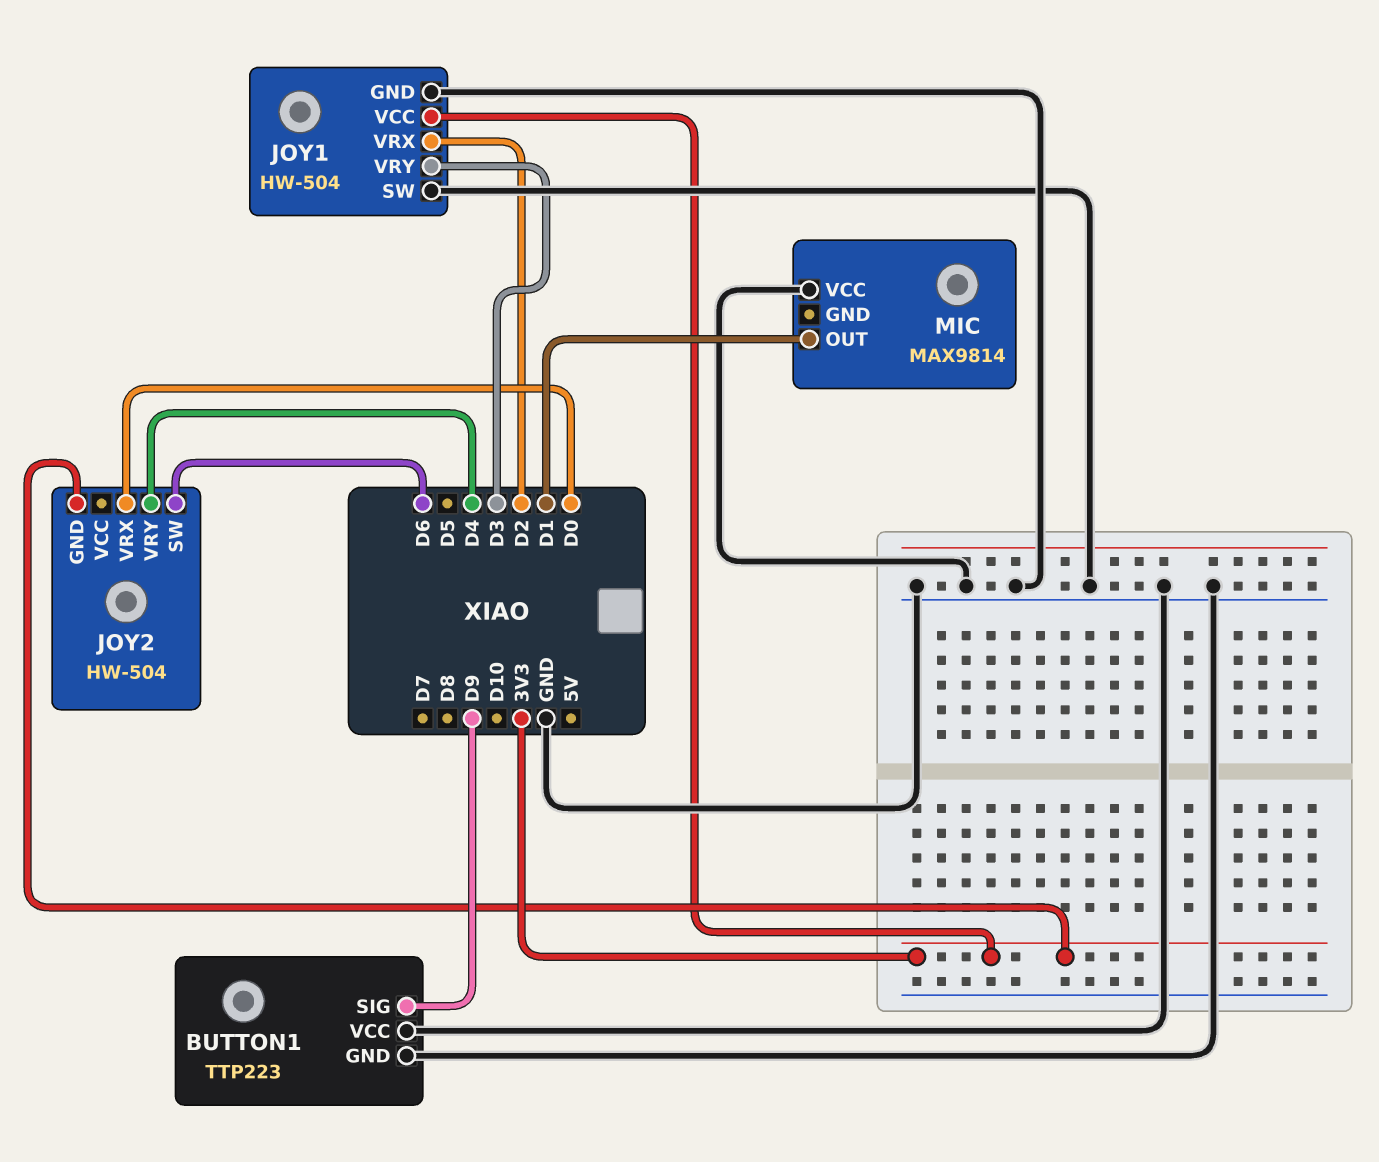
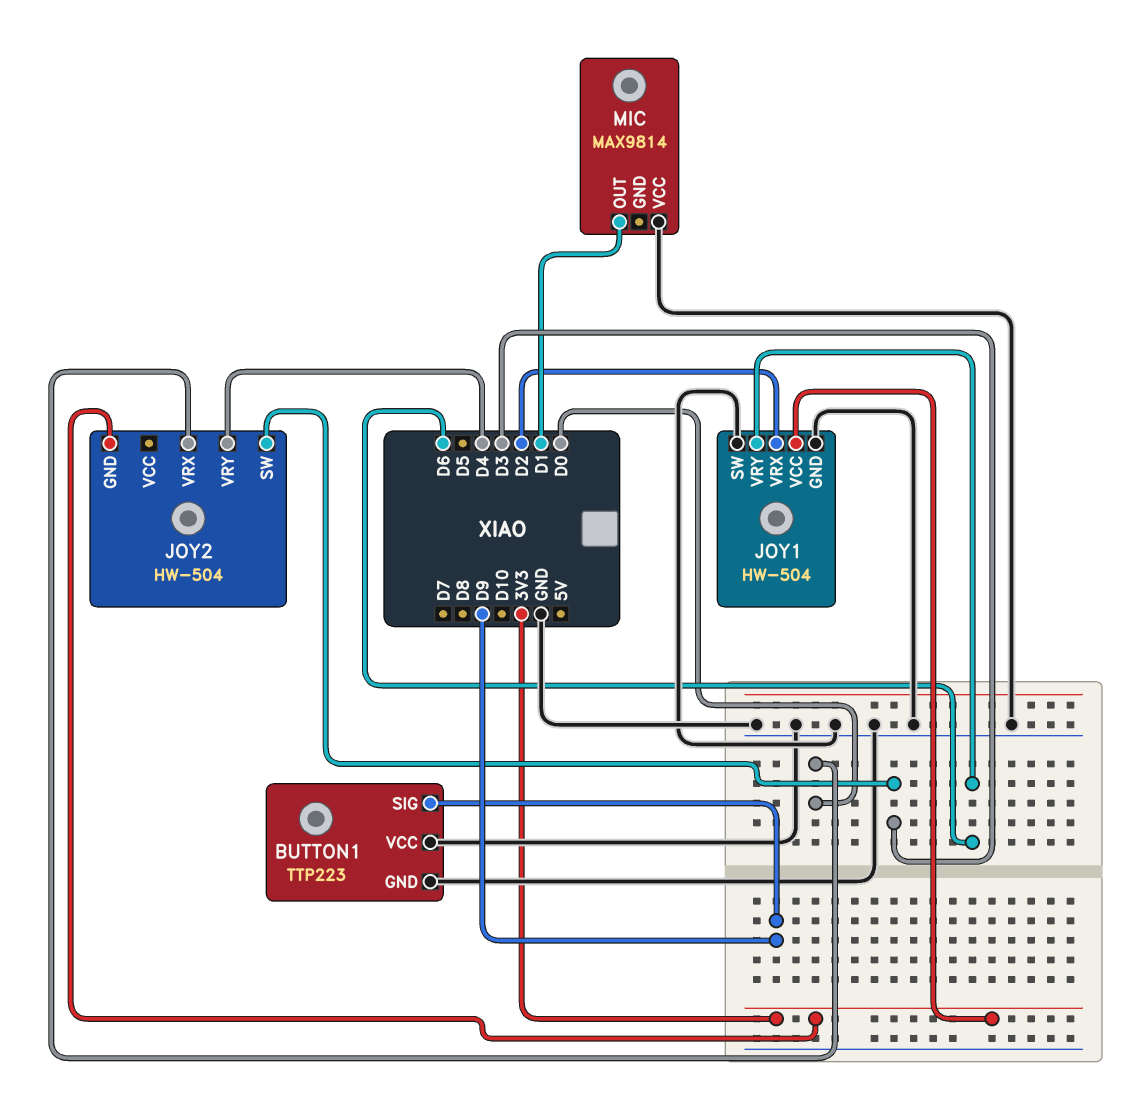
JOY1 pin VRY: D3 -> D6
JOY2 pin SW: D6 -> D3

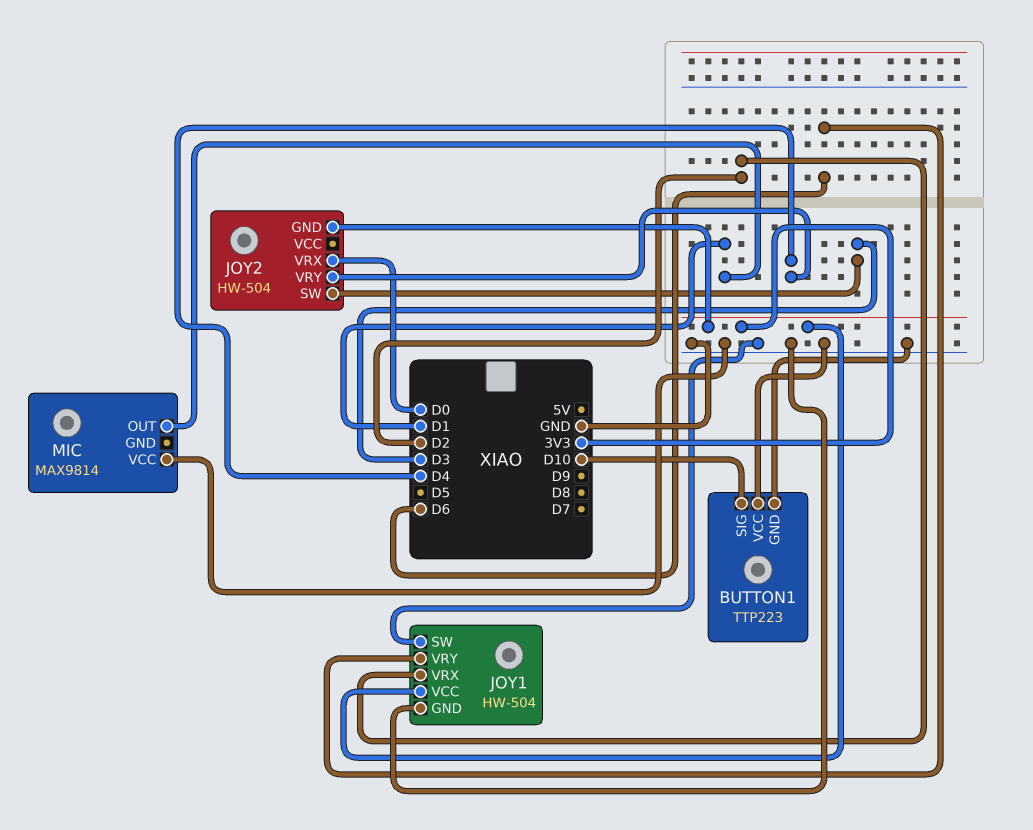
BUTTON1 pin SIG: D9 -> D10

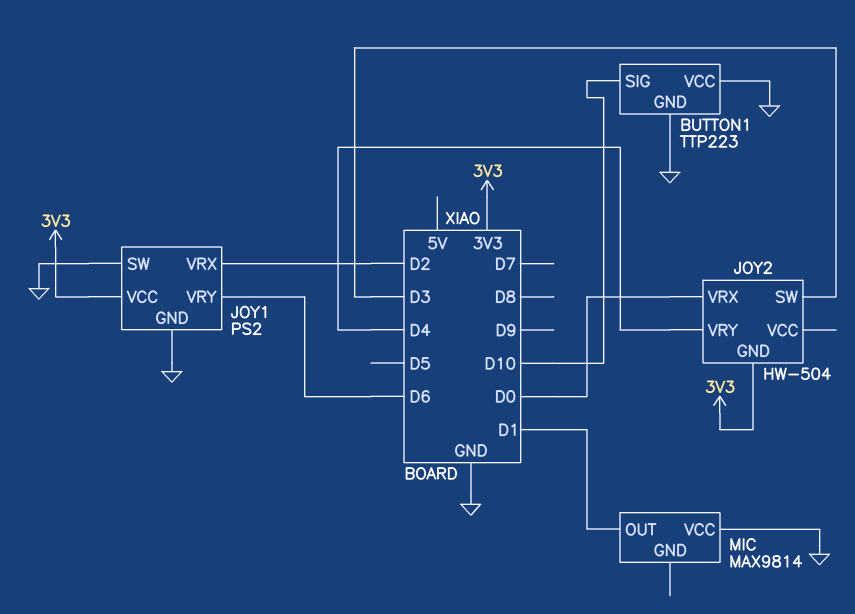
JOY1: HW-504 -> PS2

